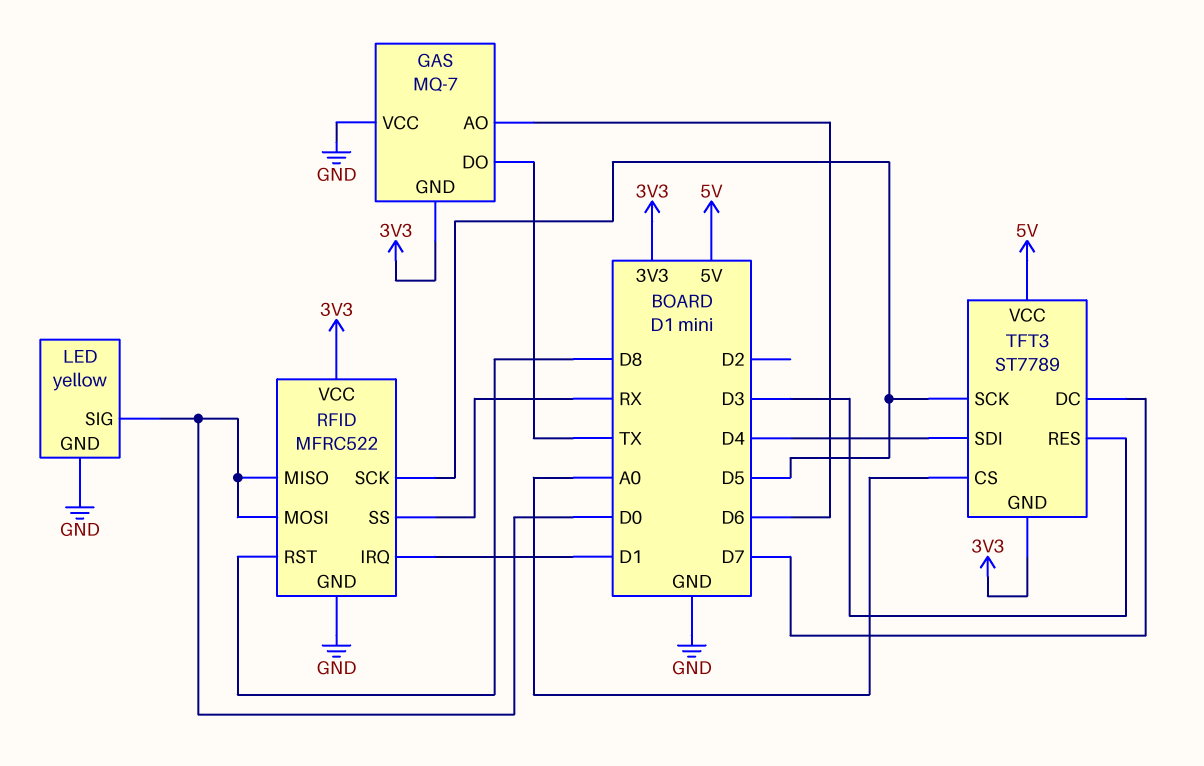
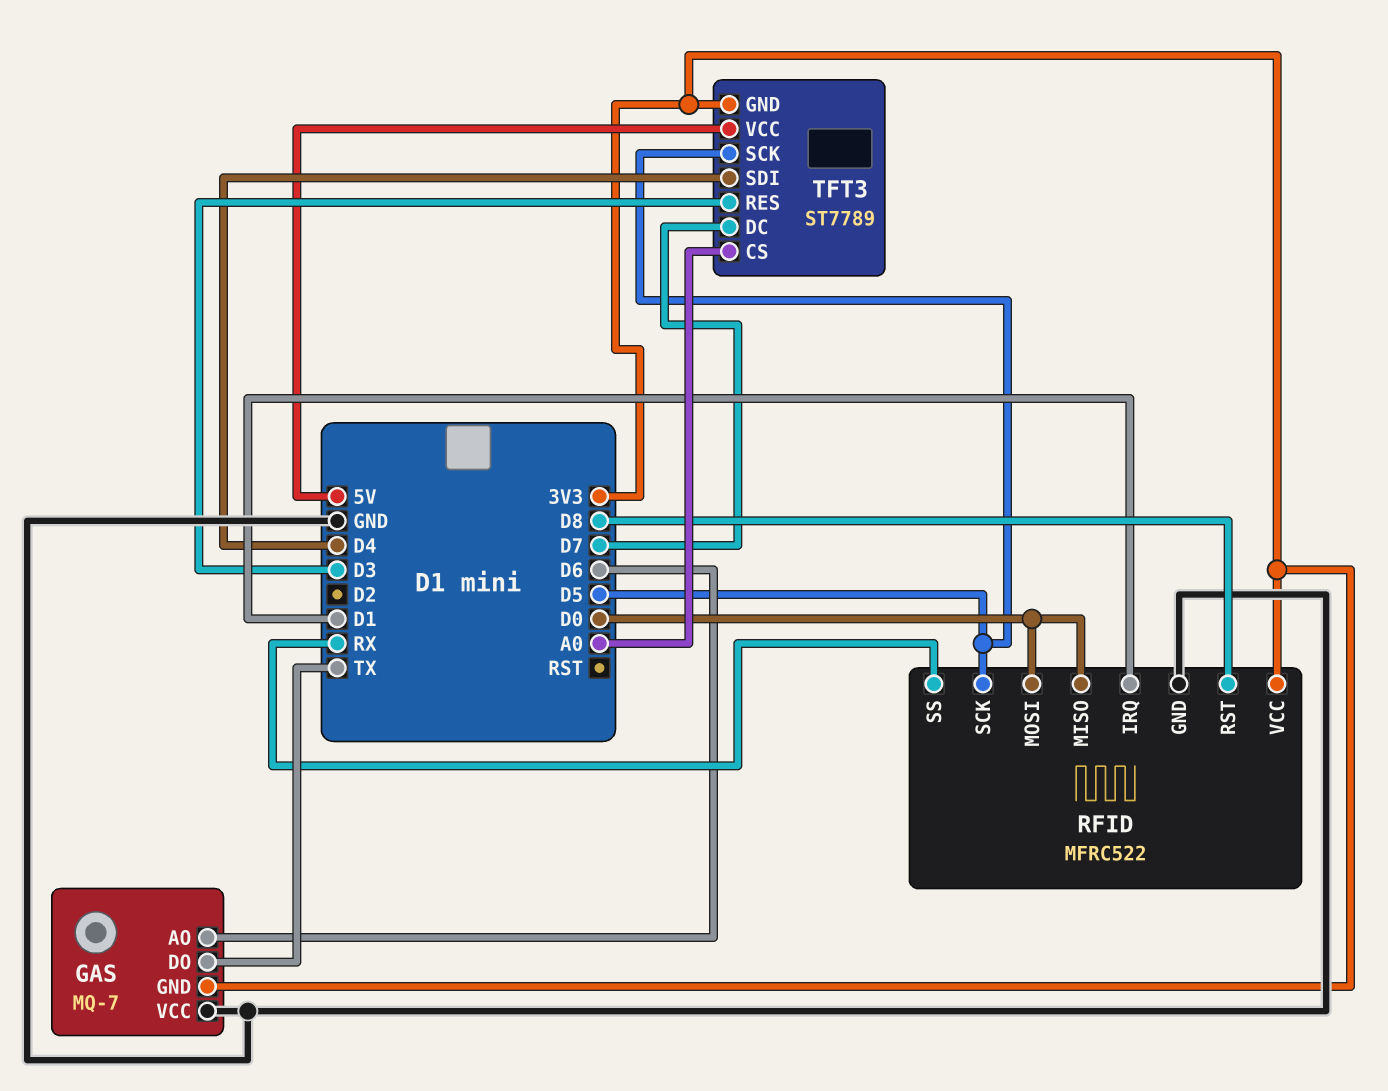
LED: yellow -> none
LED pin GND: GND -> none
LED pin SIG: D0 -> none

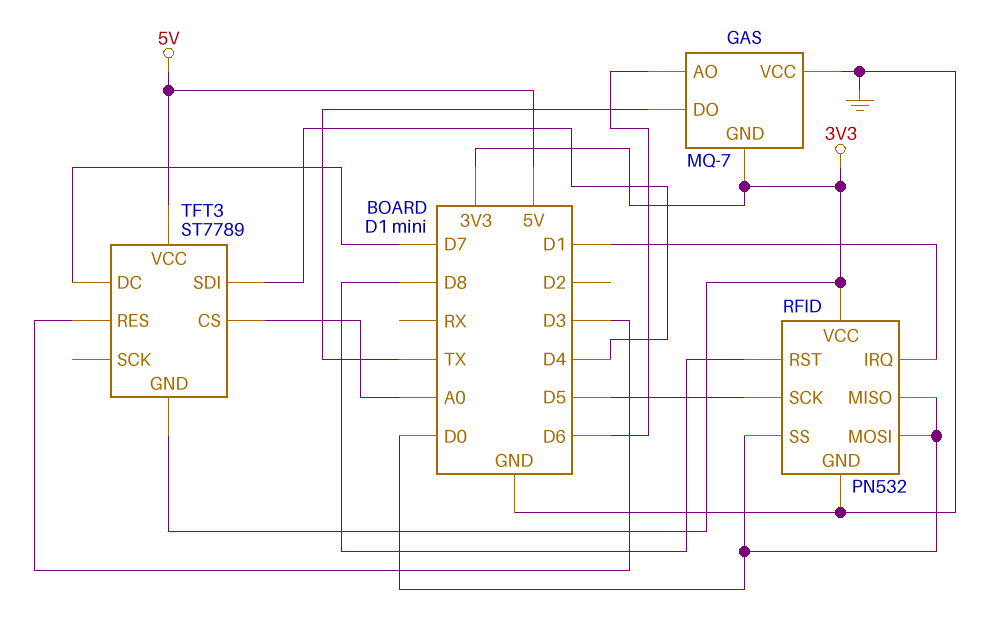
RFID: MFRC522 -> PN532
RFID pin SS: RX -> D0
TFT3 pin SCK: D5 -> none

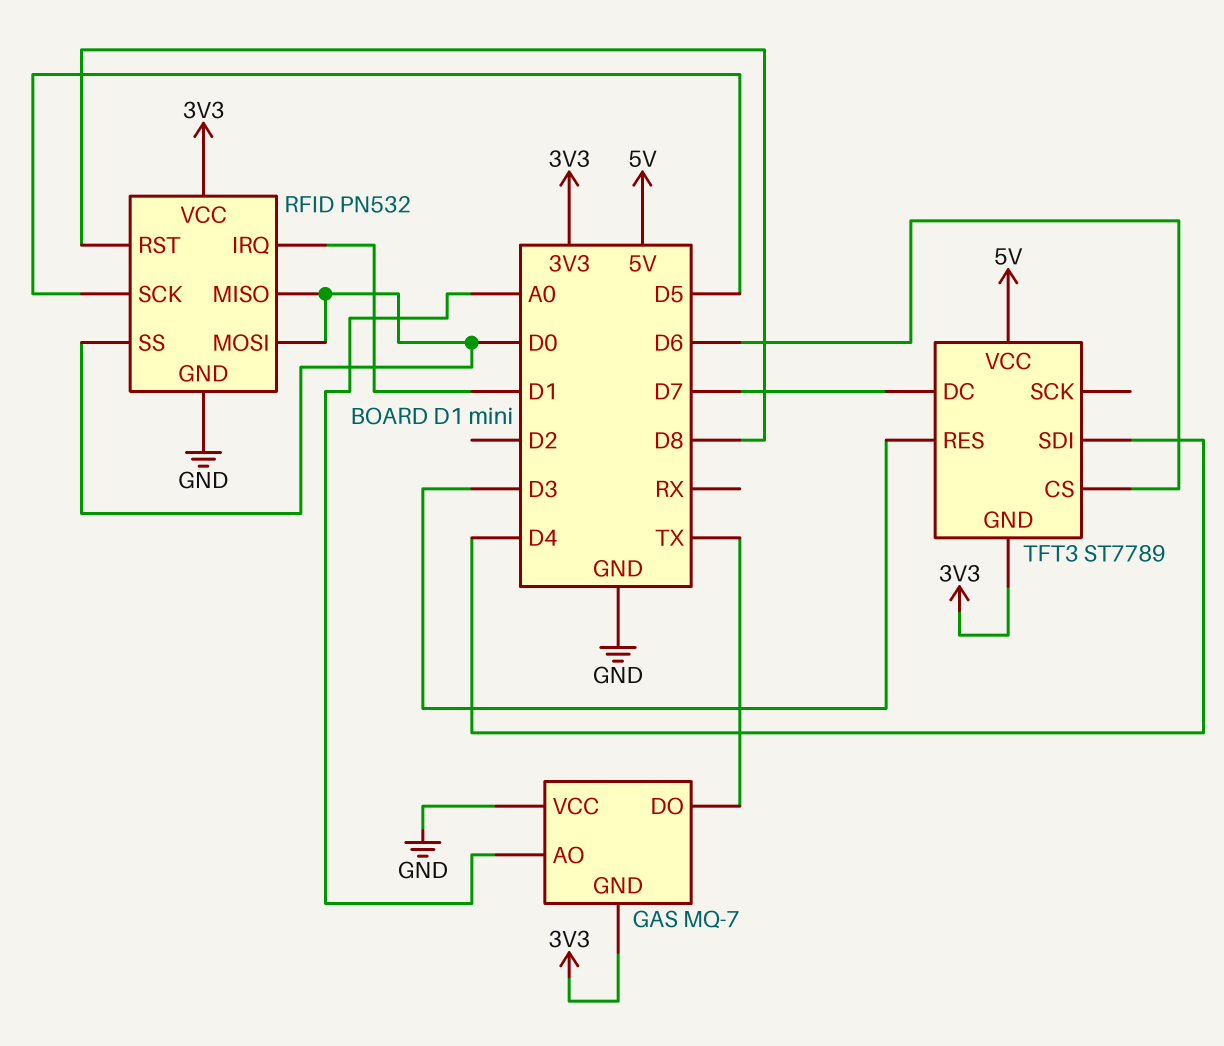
GAS pin AO: D6 -> A0
TFT3 pin CS: A0 -> D6

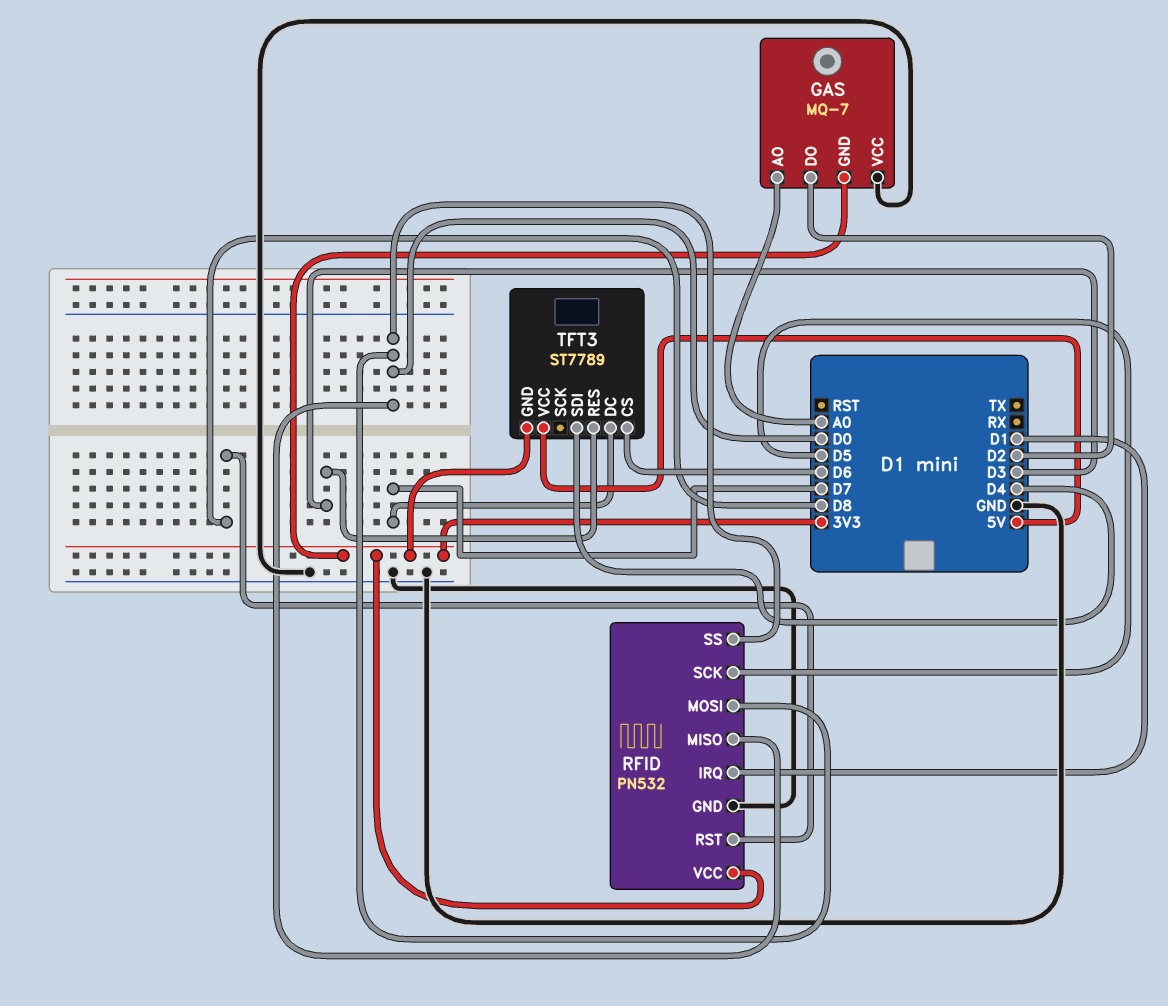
GAS pin DO: TX -> D2

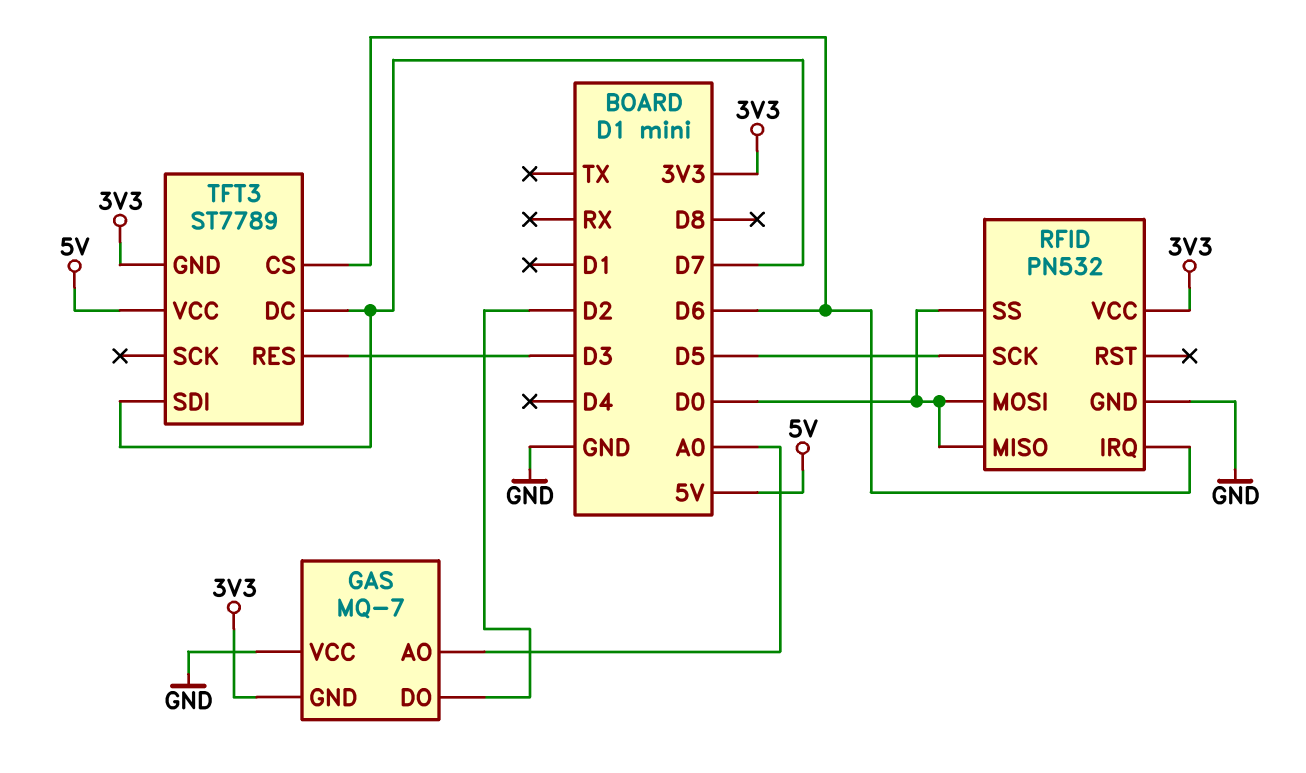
RFID pin IRQ: D1 -> D6
RFID pin RST: D8 -> none
TFT3 pin SDI: D4 -> D7

